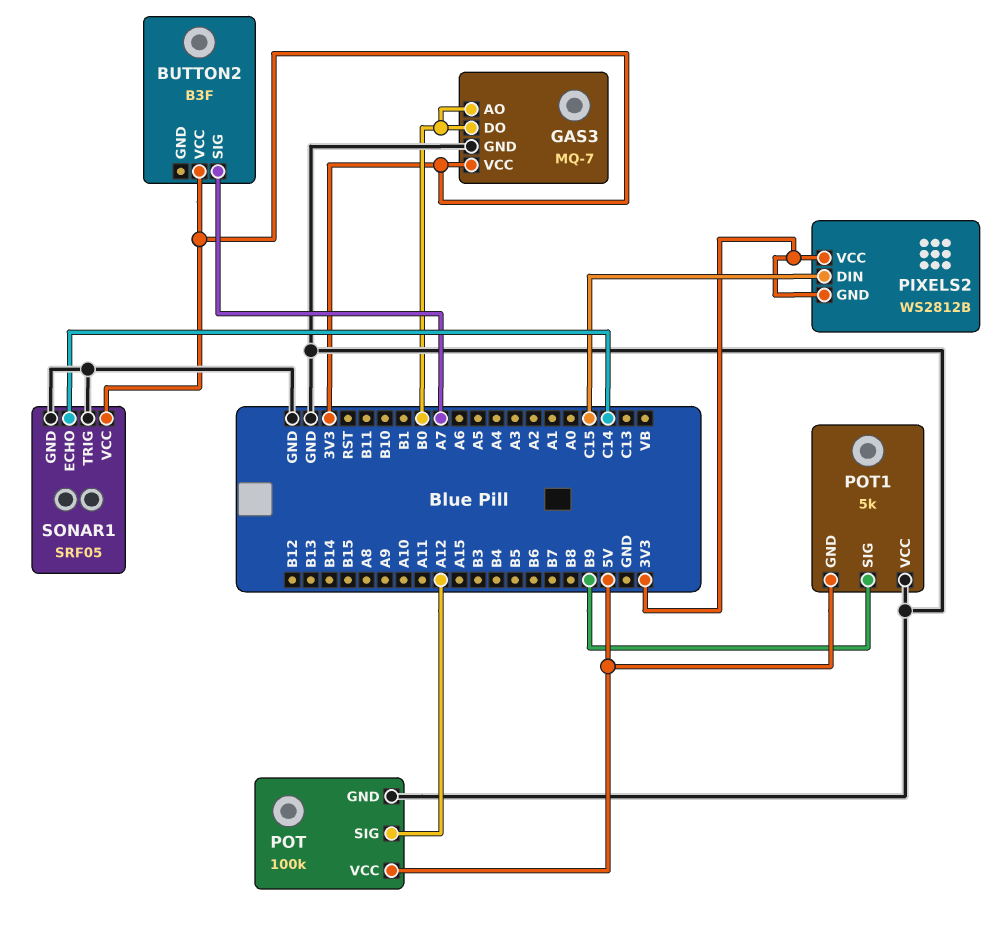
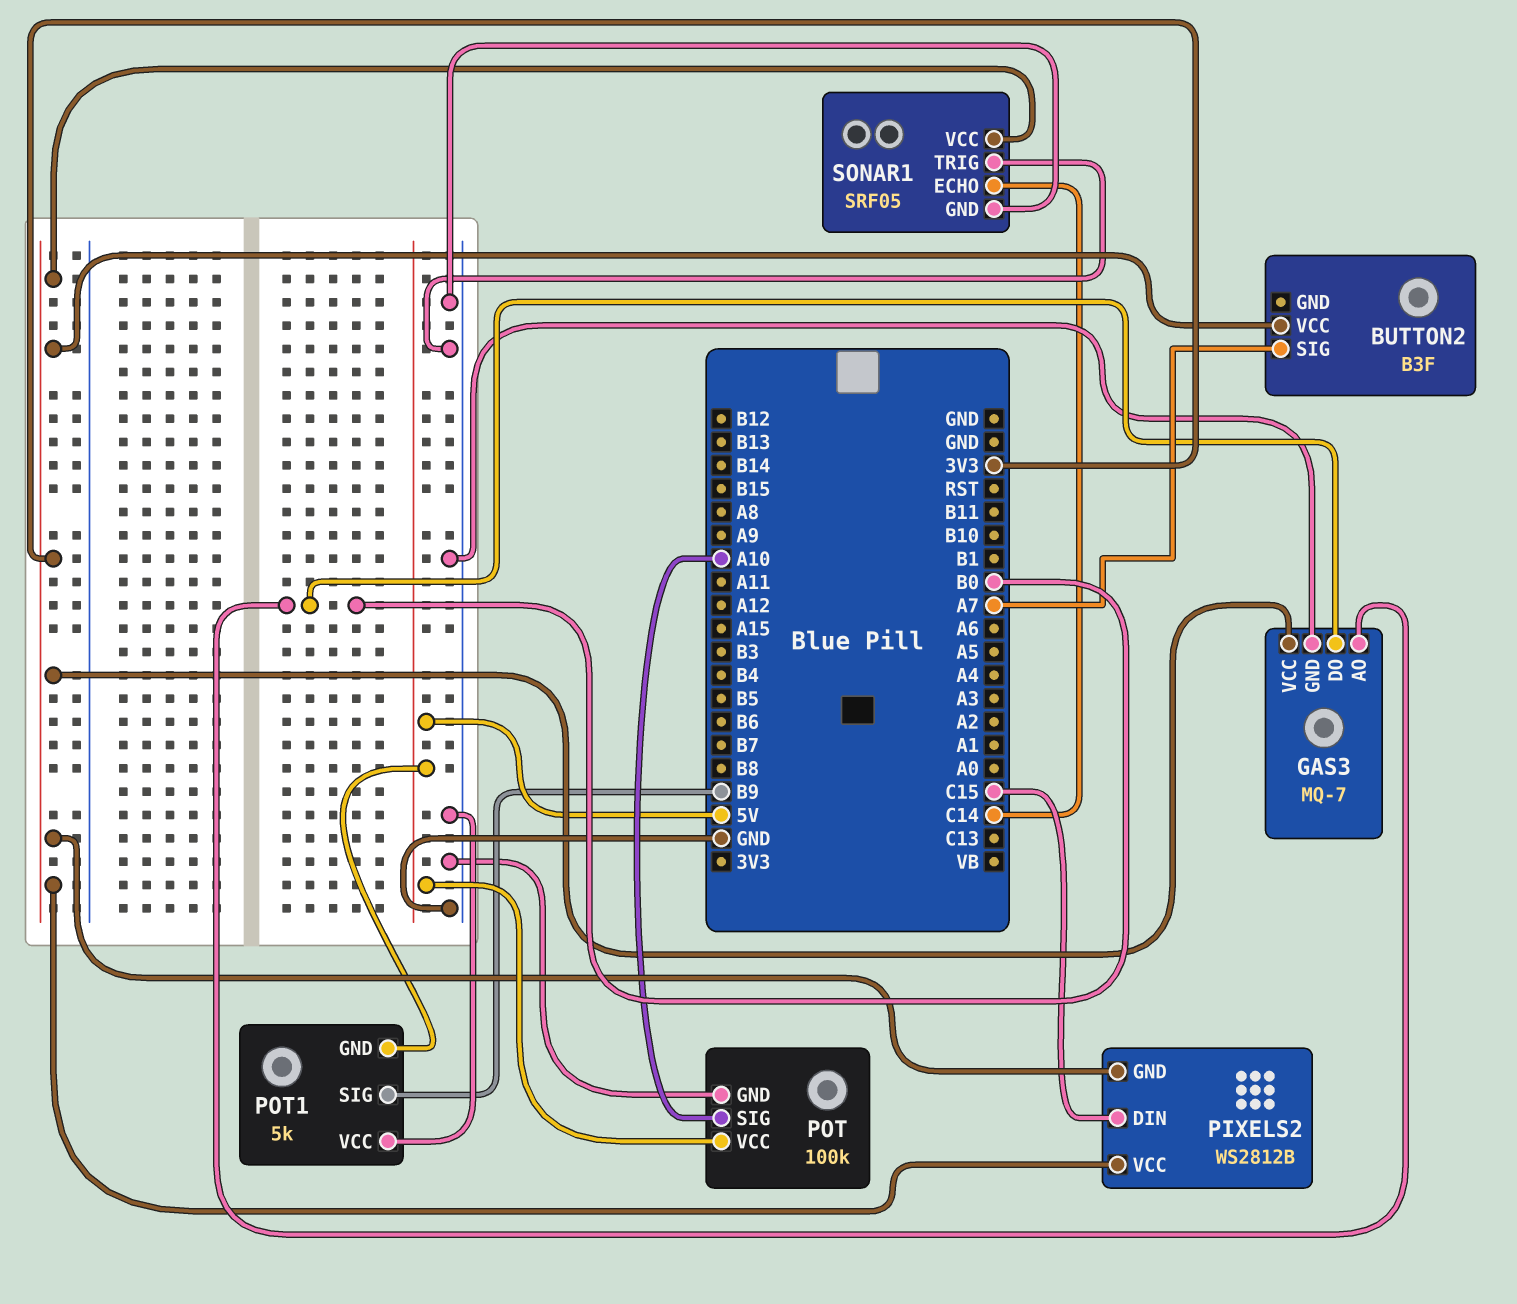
POT pin SIG: A12 -> A10

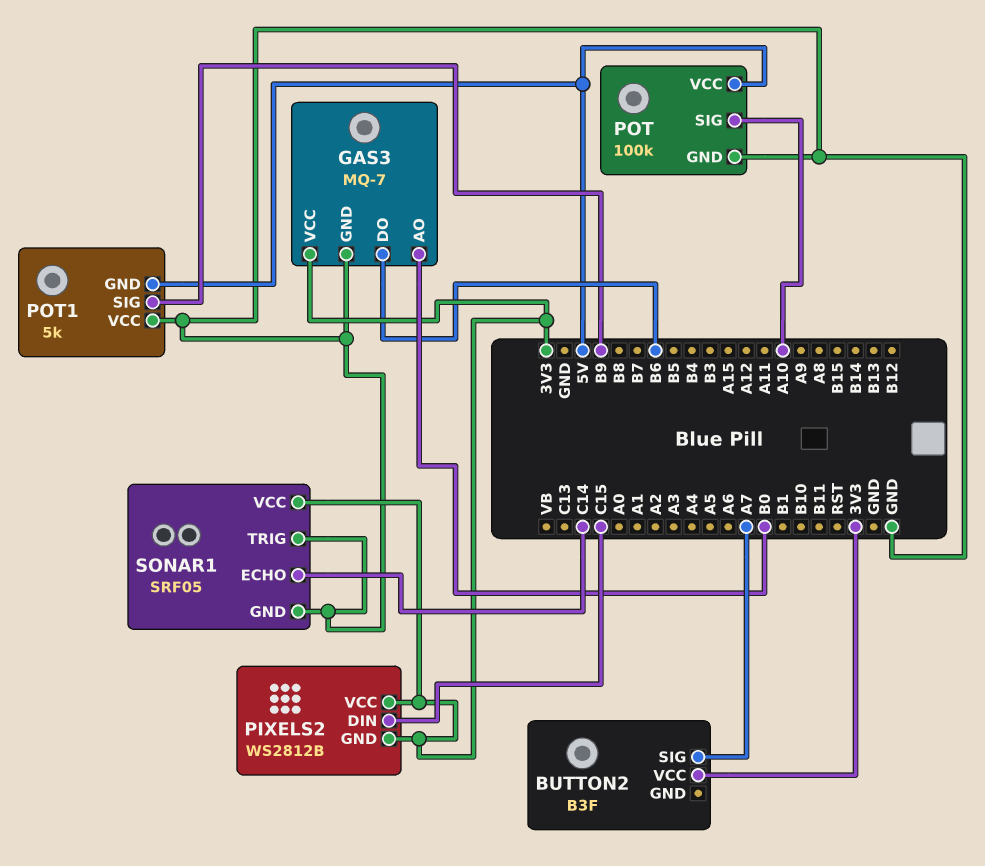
GAS3 pin DO: B0 -> B6

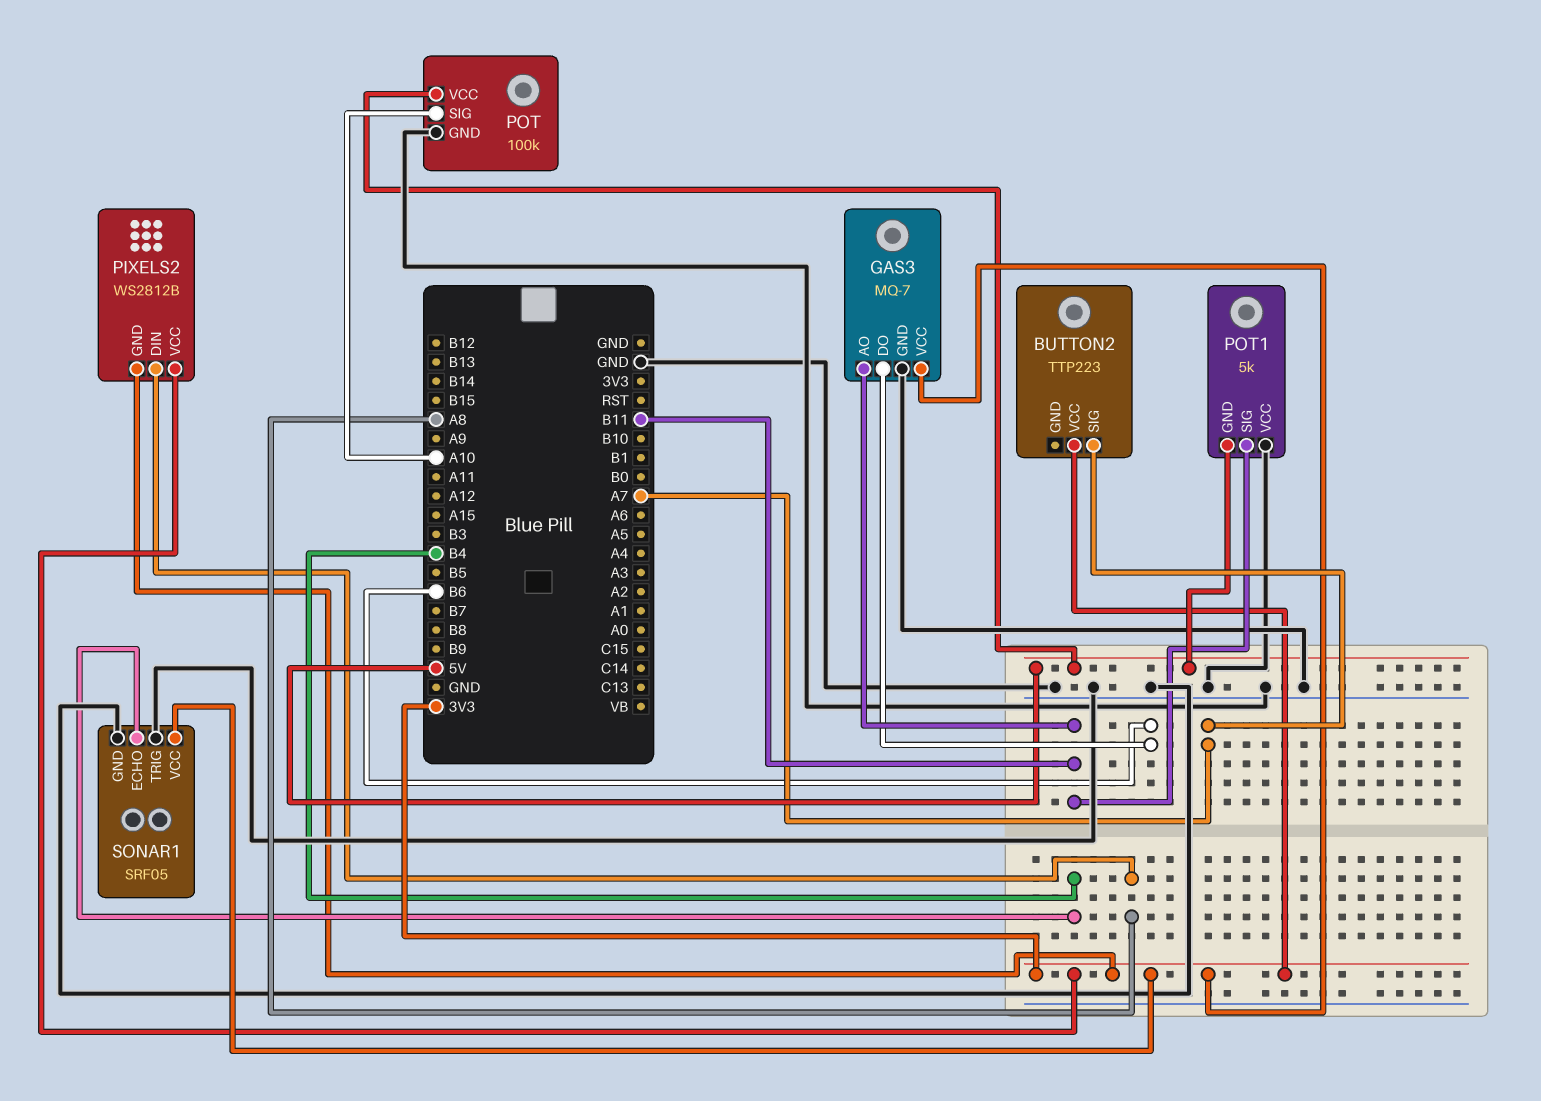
BUTTON2: B3F -> TTP223
GAS3 pin AO: B0 -> B11
PIXELS2 pin DIN: C15 -> A8
POT1 pin SIG: B9 -> B11
SONAR1 pin ECHO: C14 -> B4

